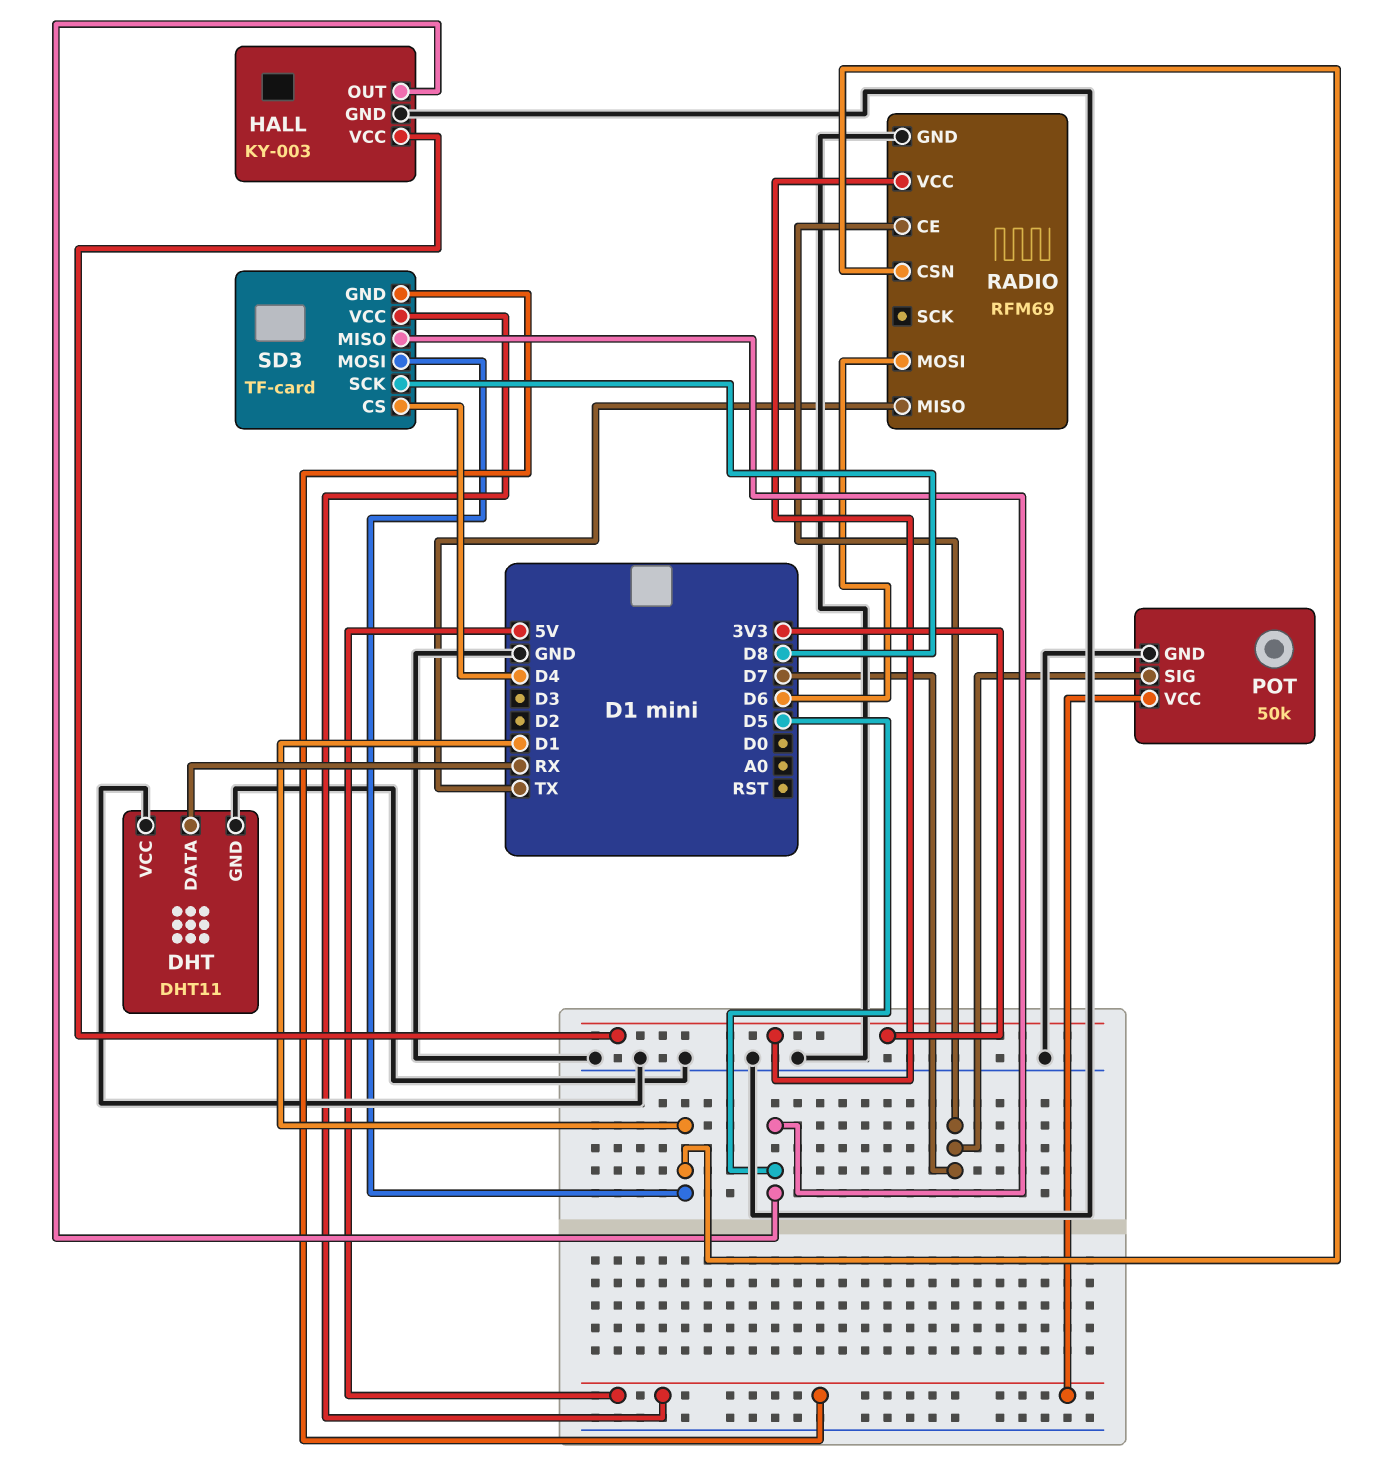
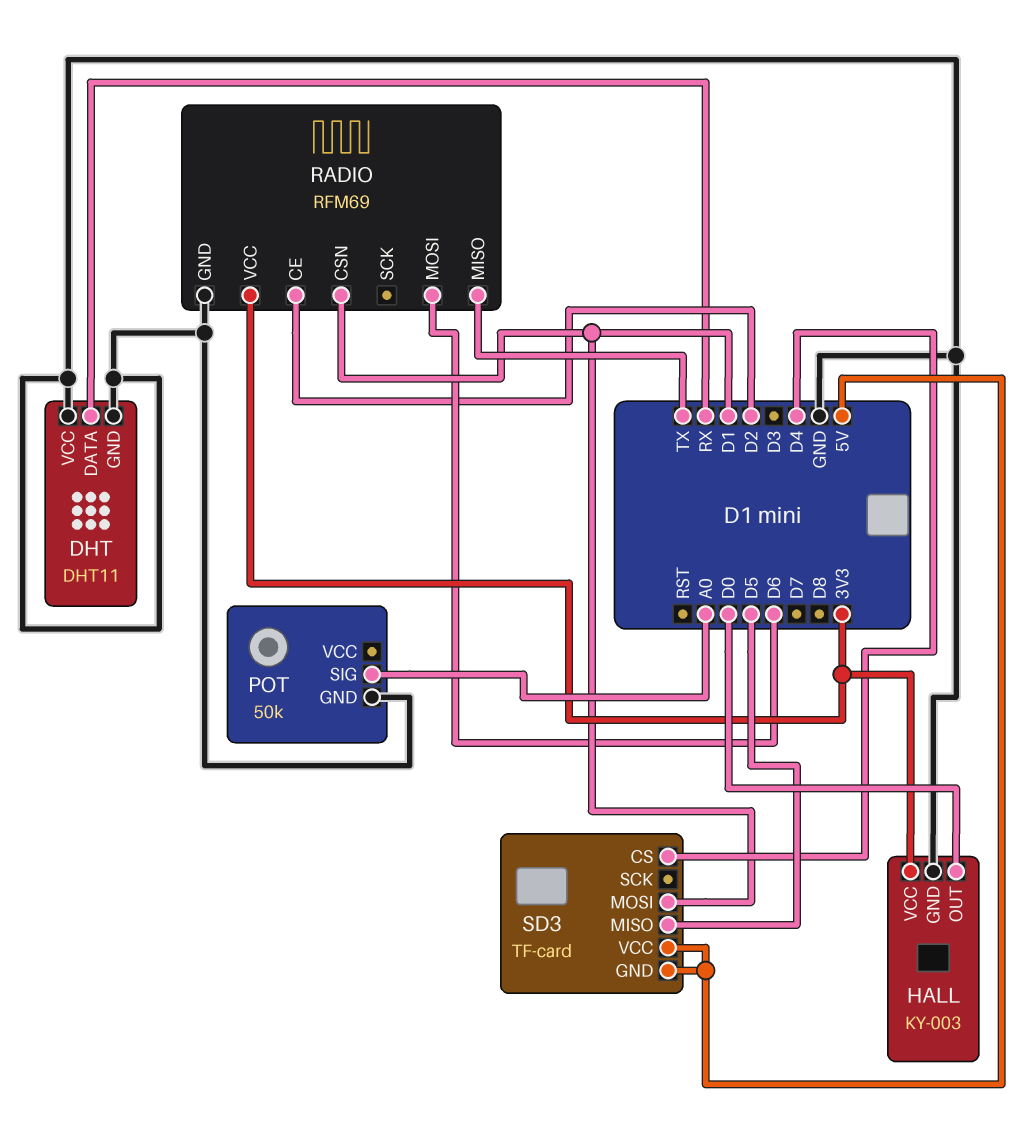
HALL pin OUT: D5 -> D0
POT pin SIG: D7 -> A0
POT pin VCC: 5V -> none
RADIO pin CE: D7 -> D2
SD3 pin SCK: D8 -> none

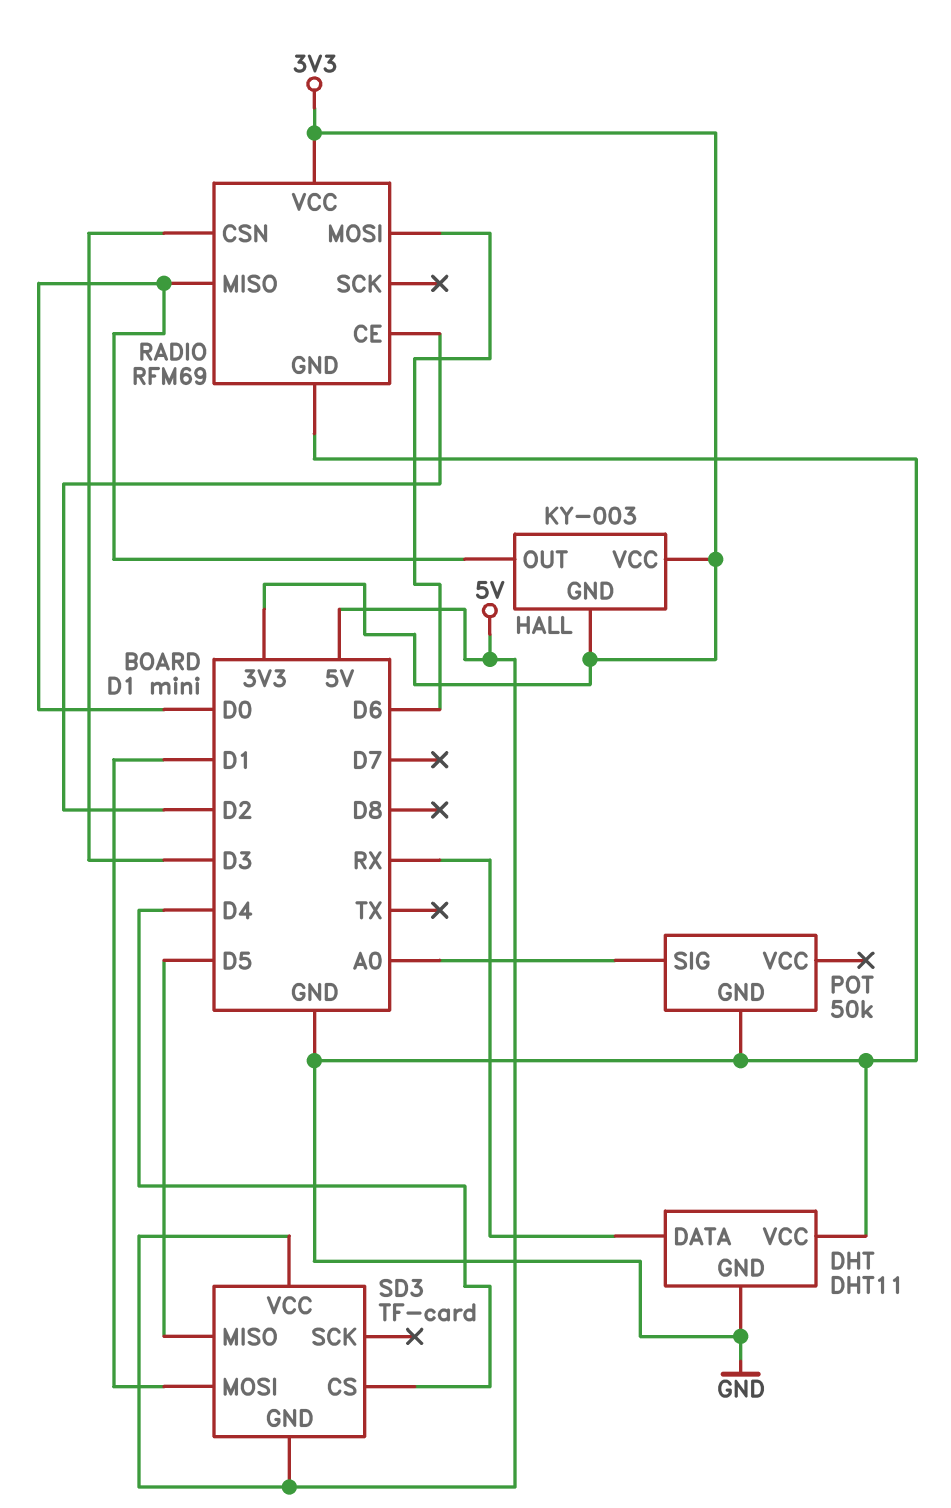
HALL pin GND: GND -> 3V3
RADIO pin CSN: D1 -> D3
RADIO pin MISO: TX -> D0

